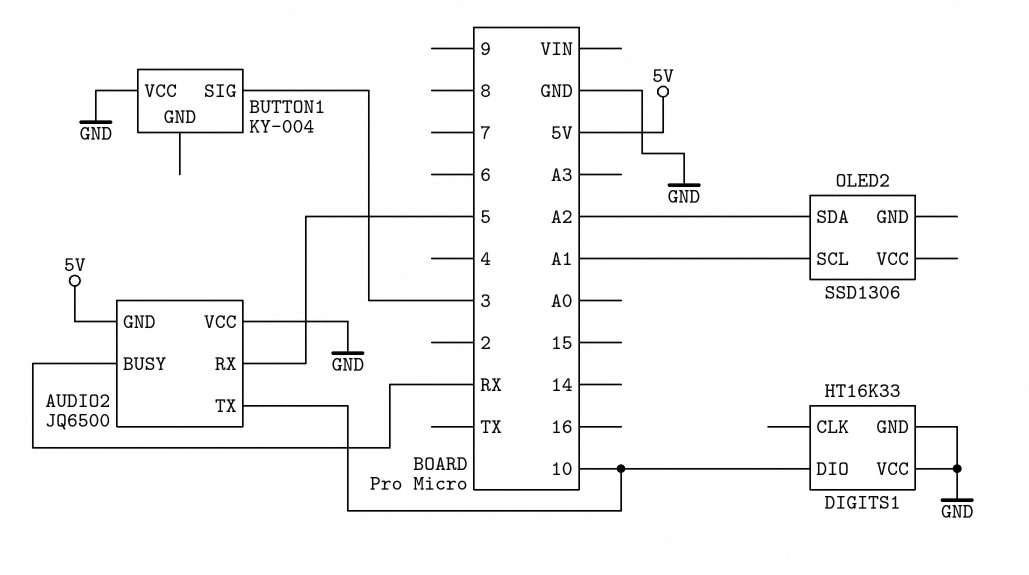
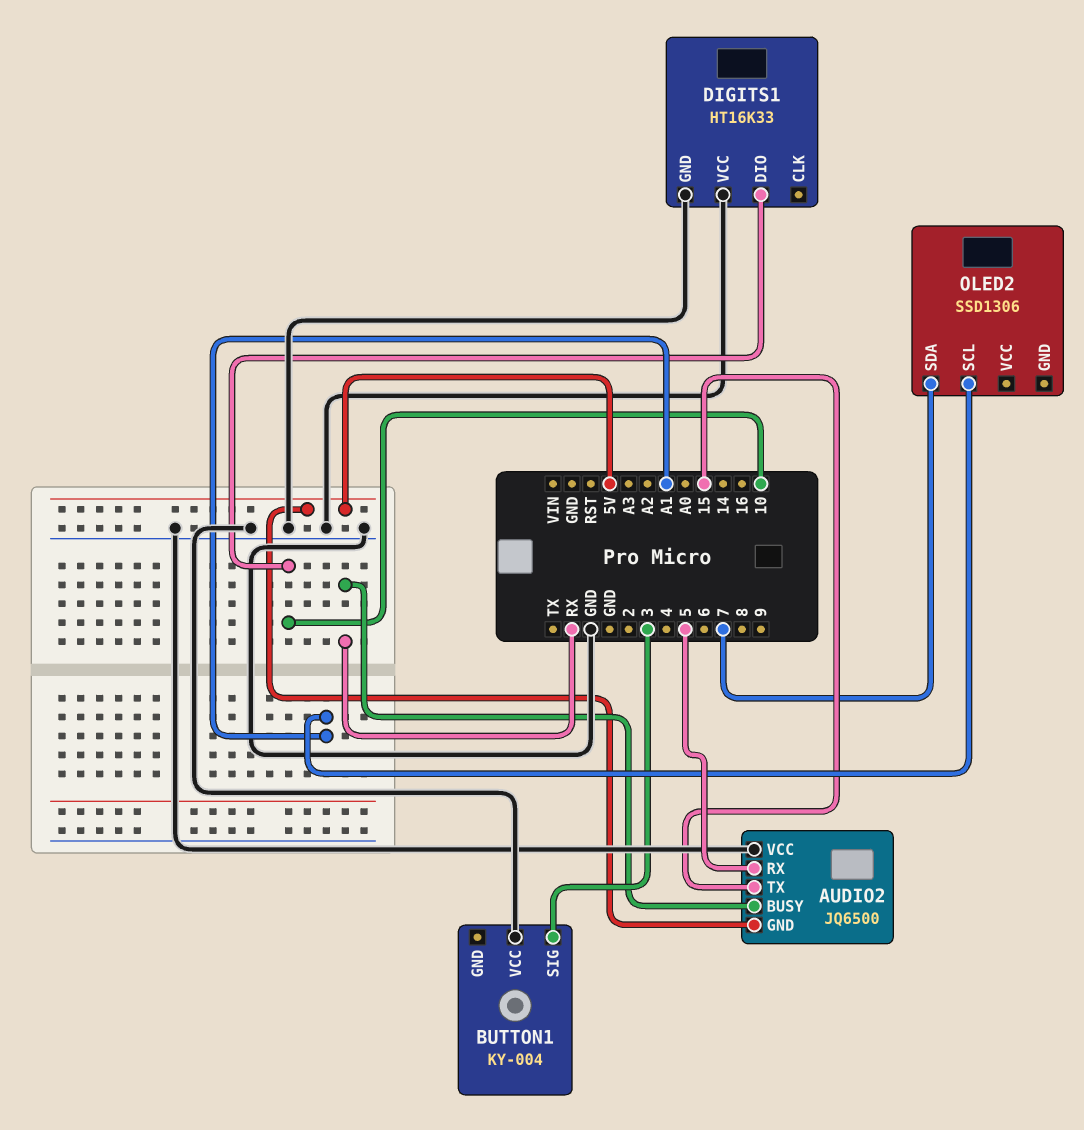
AUDIO2 pin TX: 10 -> 15
OLED2 pin SDA: A2 -> 7

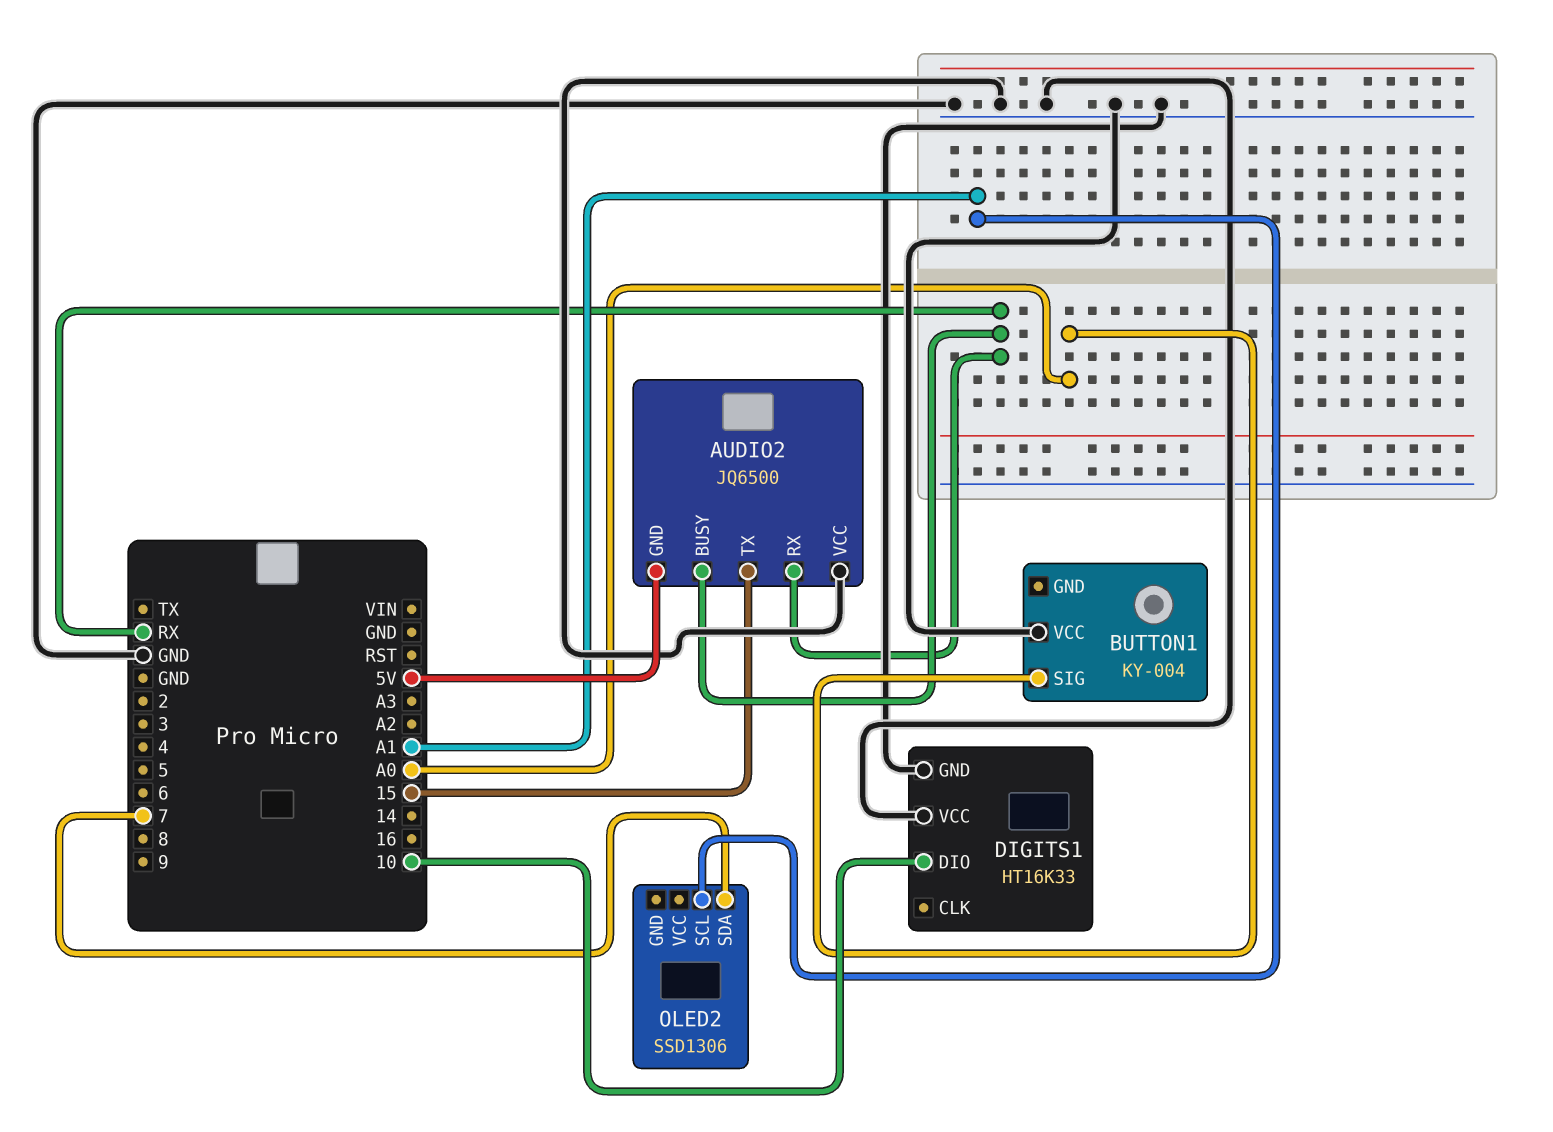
AUDIO2 pin RX: 5 -> RX
BUTTON1 pin SIG: 3 -> A0

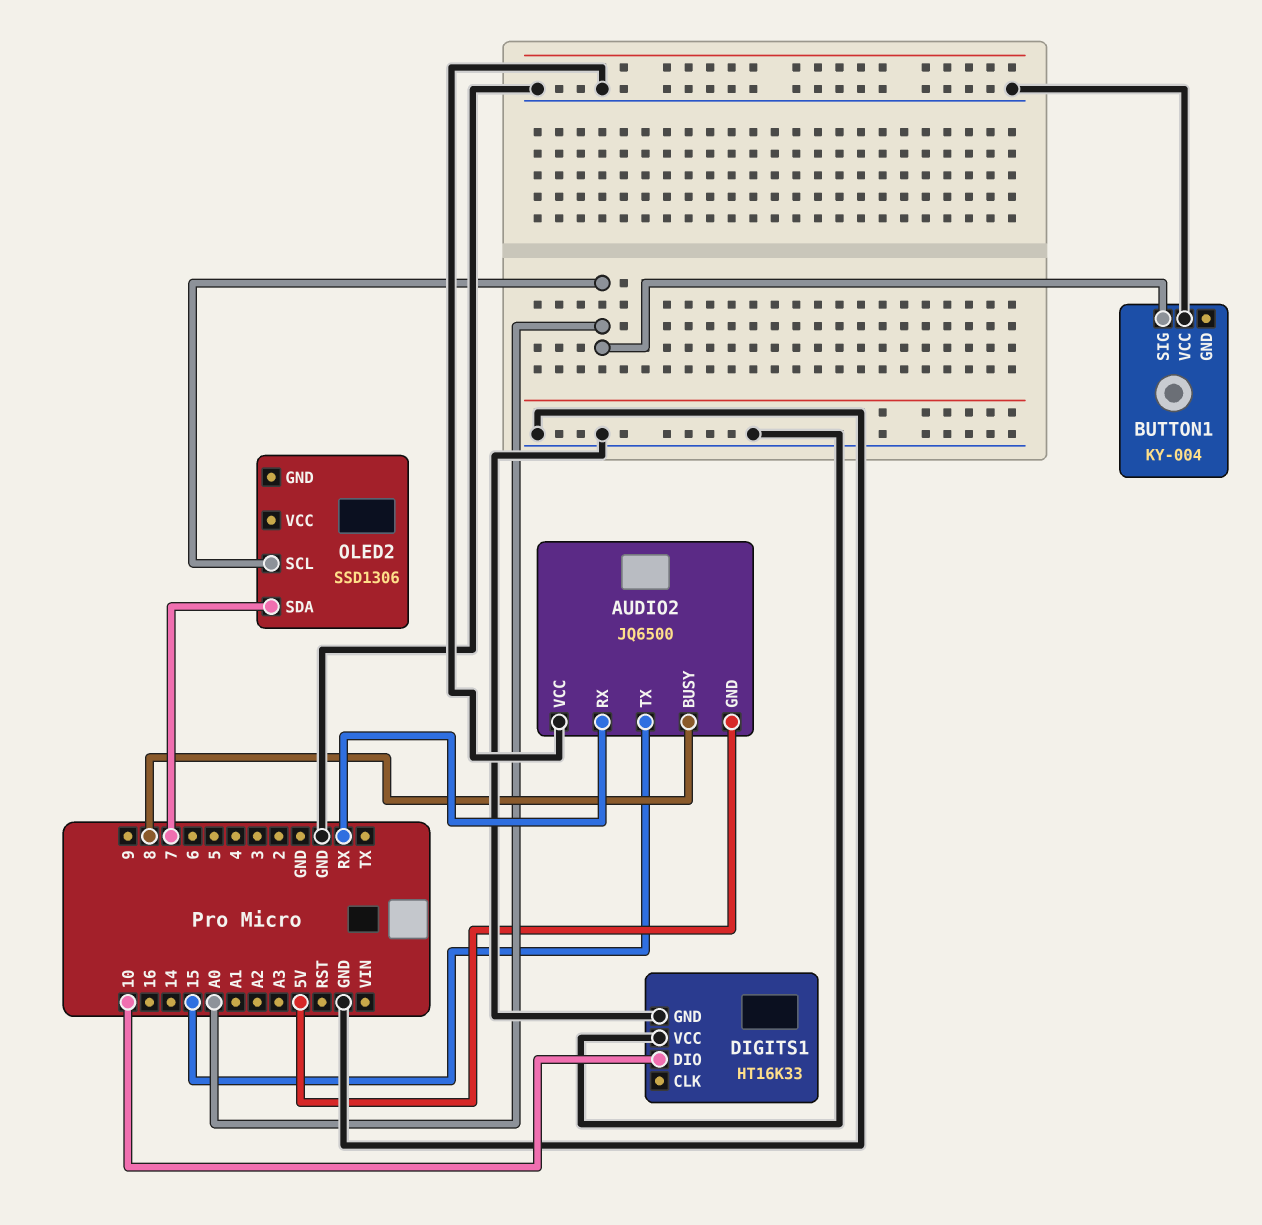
AUDIO2 pin BUSY: RX -> 8
OLED2 pin SCL: A1 -> A0

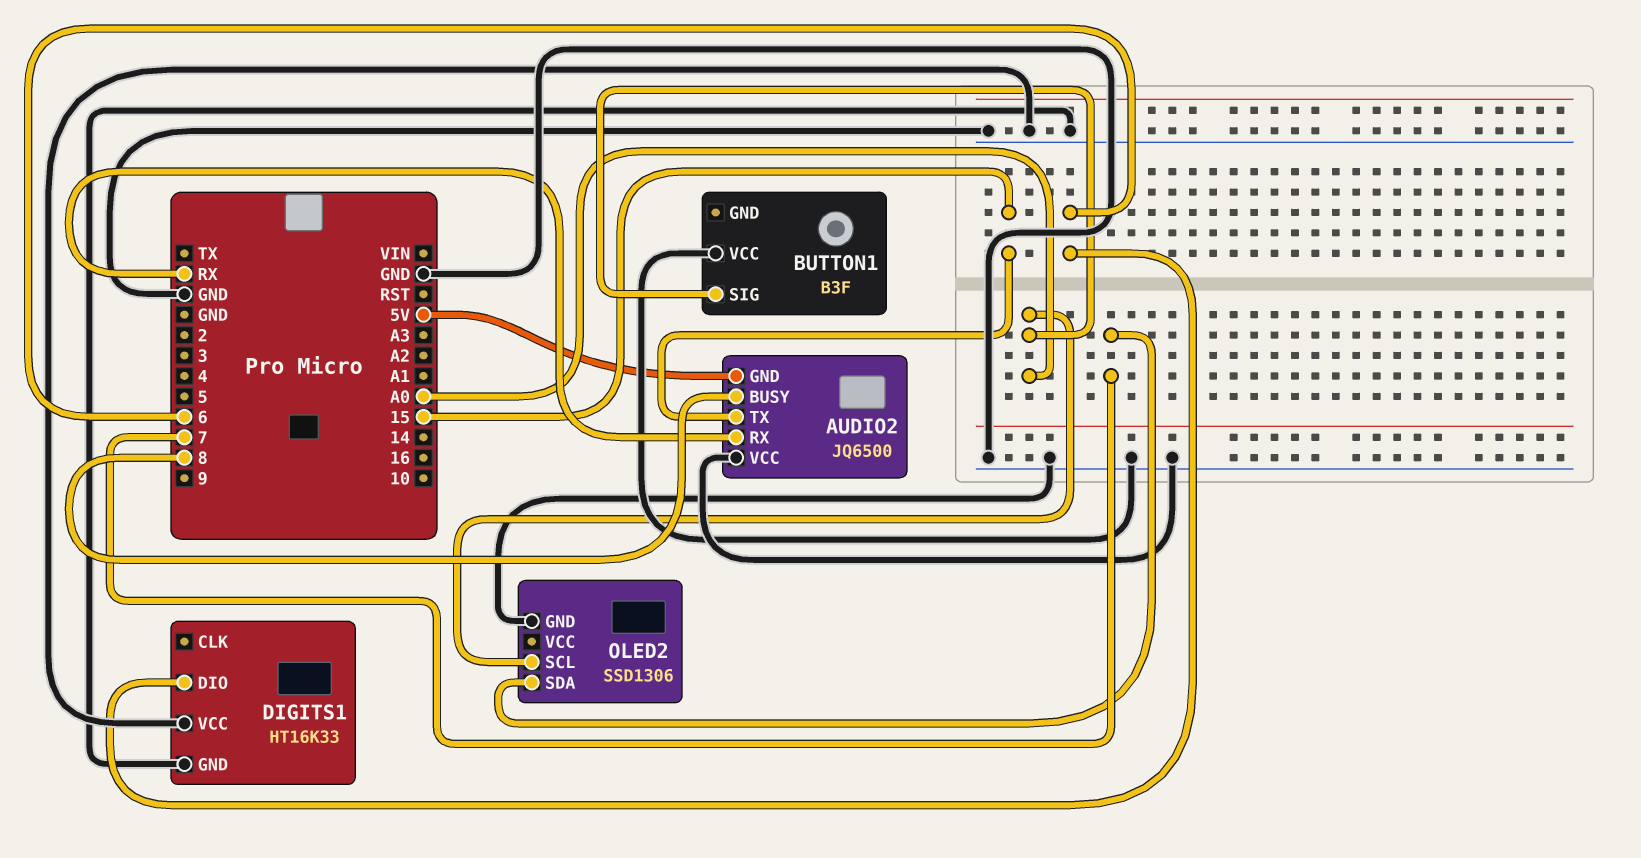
BUTTON1: KY-004 -> B3F
DIGITS1 pin DIO: 10 -> 6
OLED2 pin GND: none -> GND

